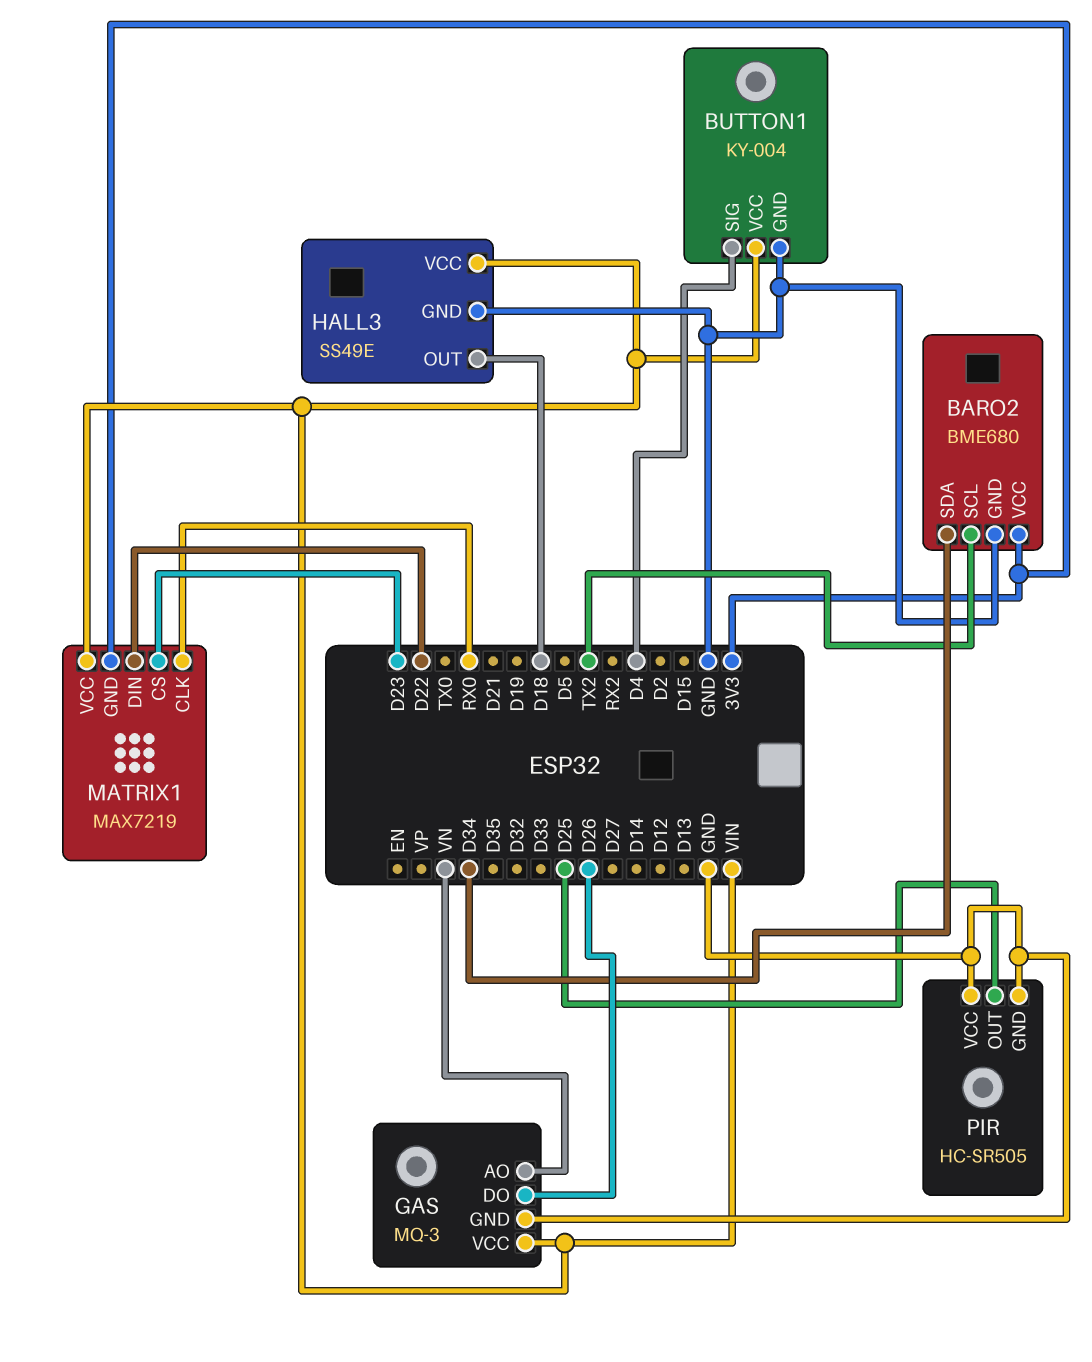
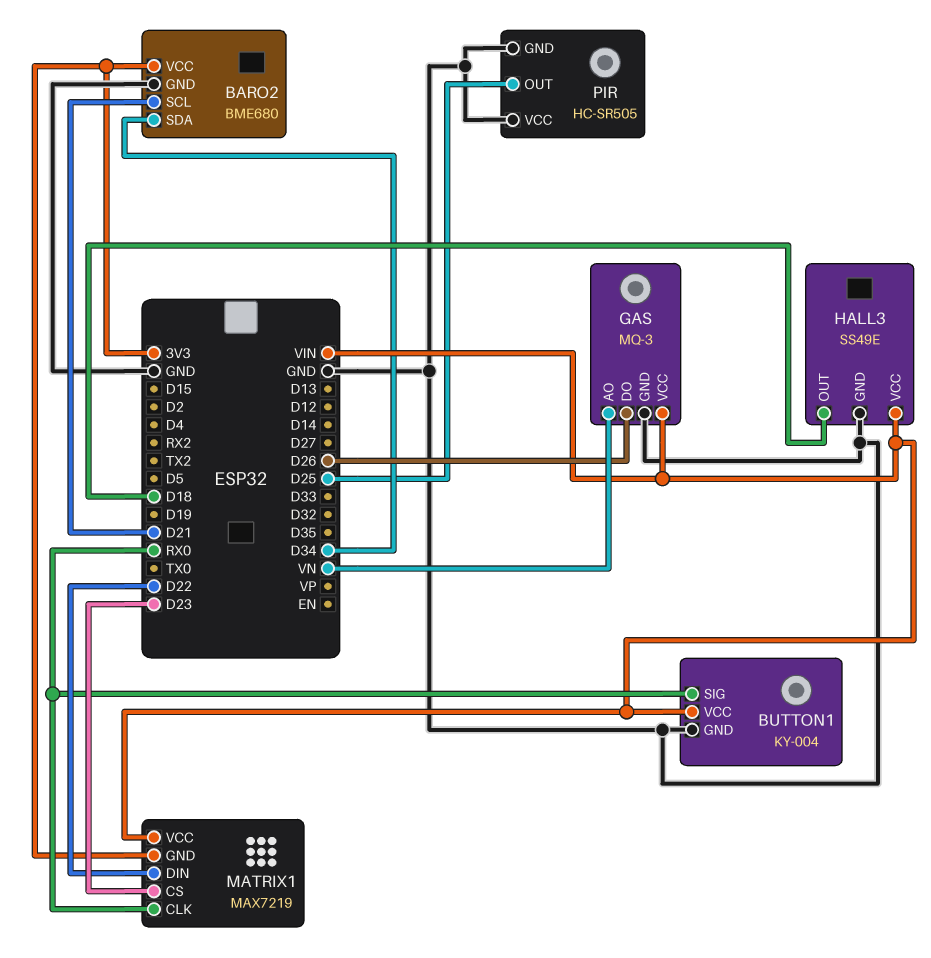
BARO2 pin SCL: TX2 -> D21
BUTTON1 pin SIG: D4 -> RX0

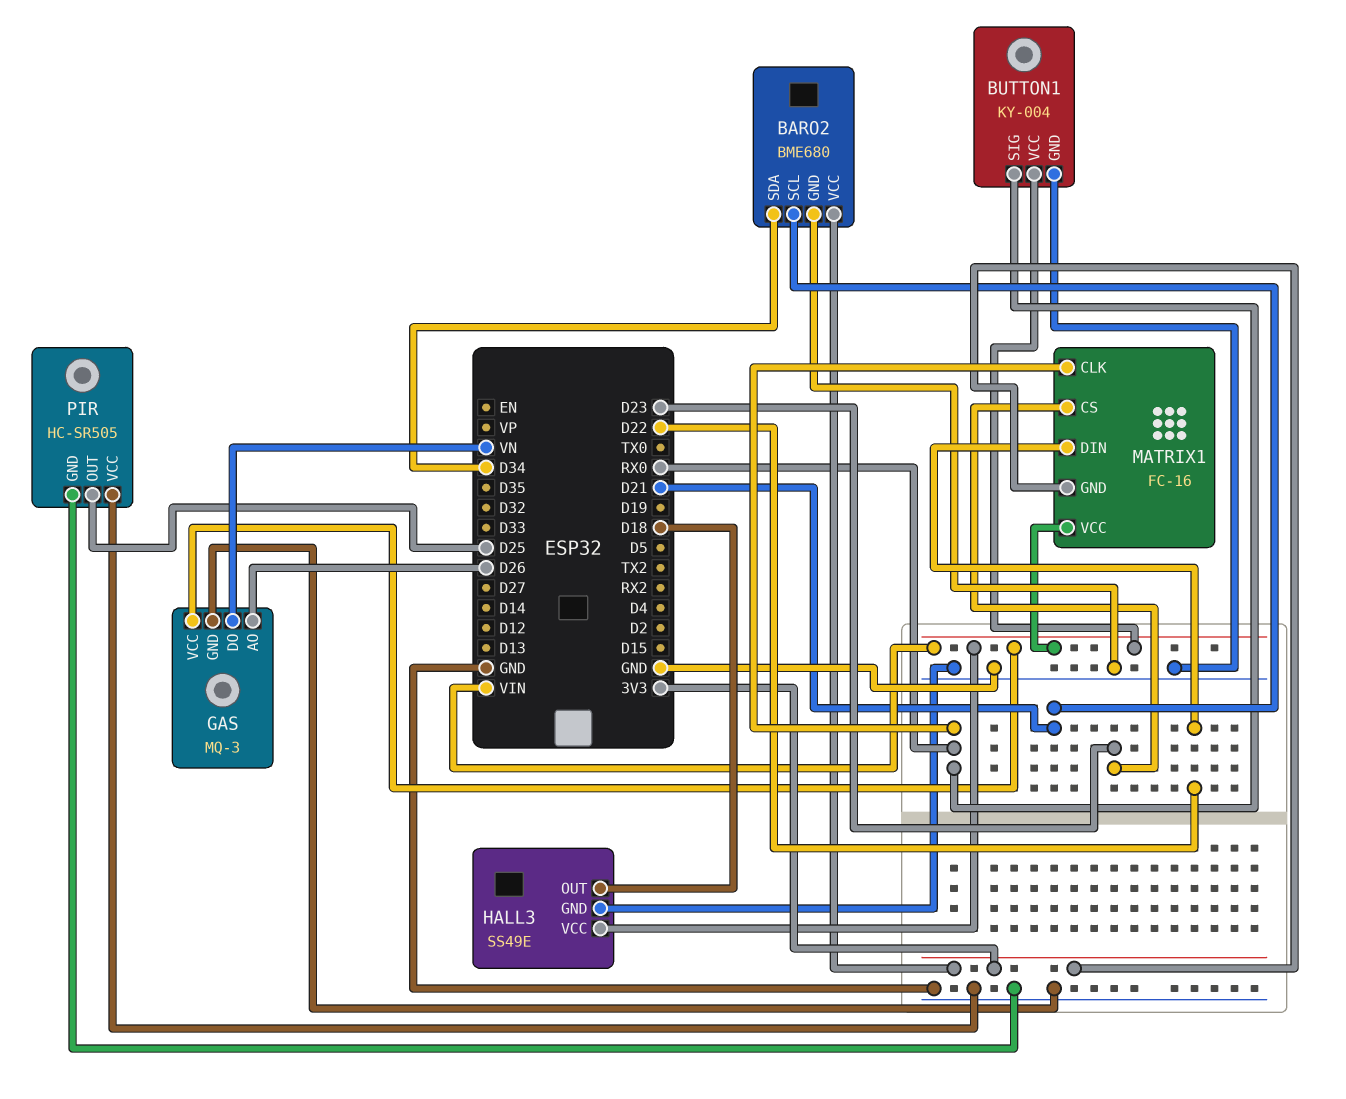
GAS pin AO: VN -> D26
GAS pin DO: D26 -> VN
MATRIX1: MAX7219 -> FC-16

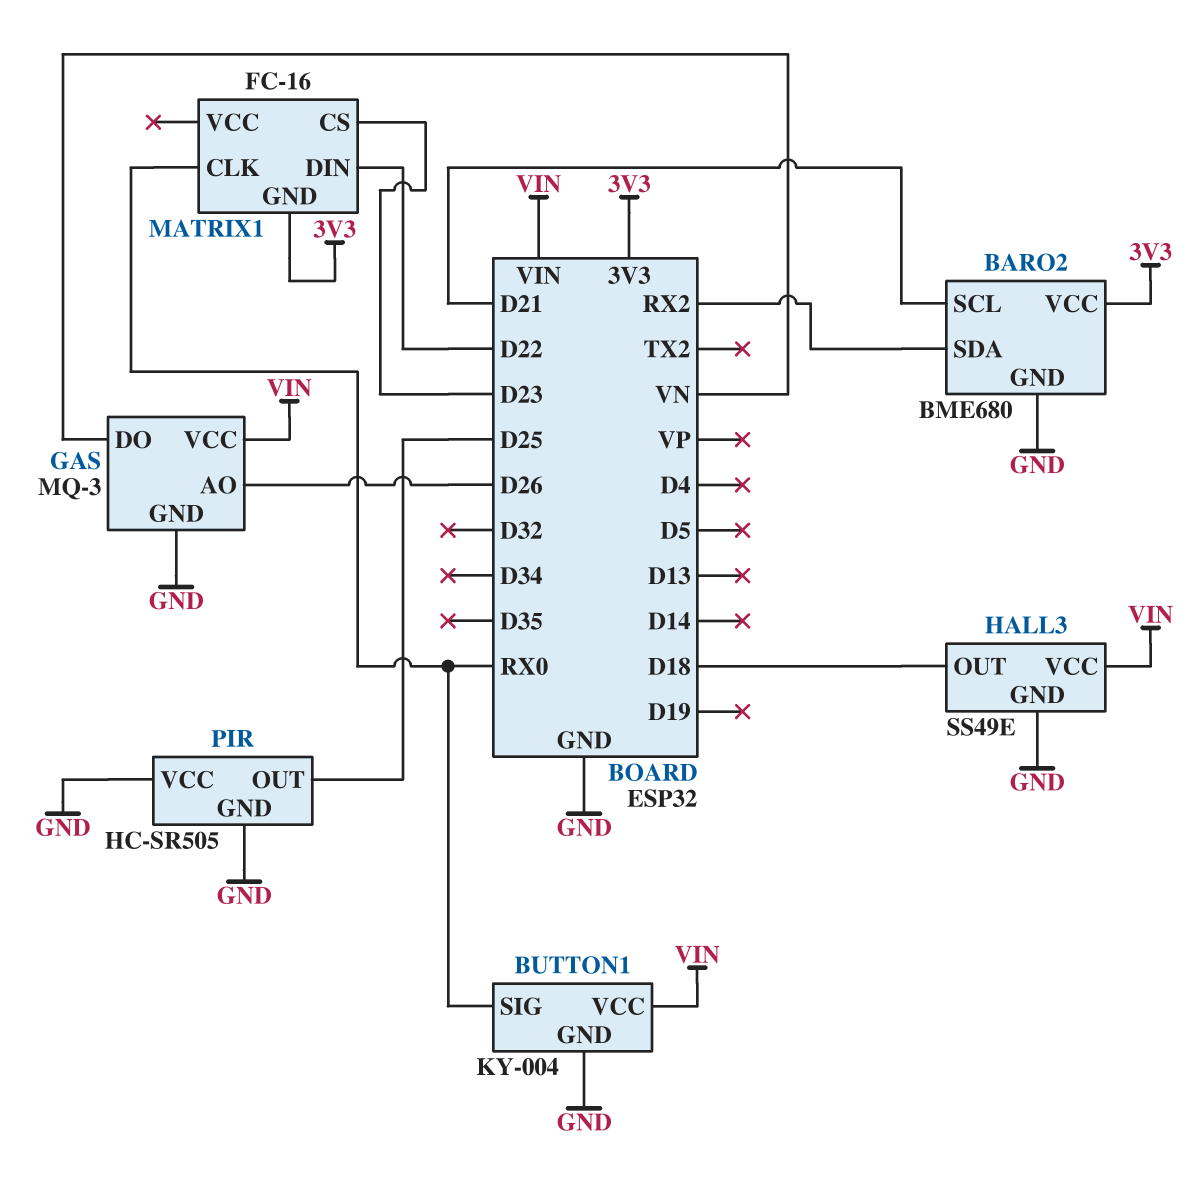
BARO2 pin SDA: D34 -> RX2
MATRIX1 pin VCC: VIN -> none

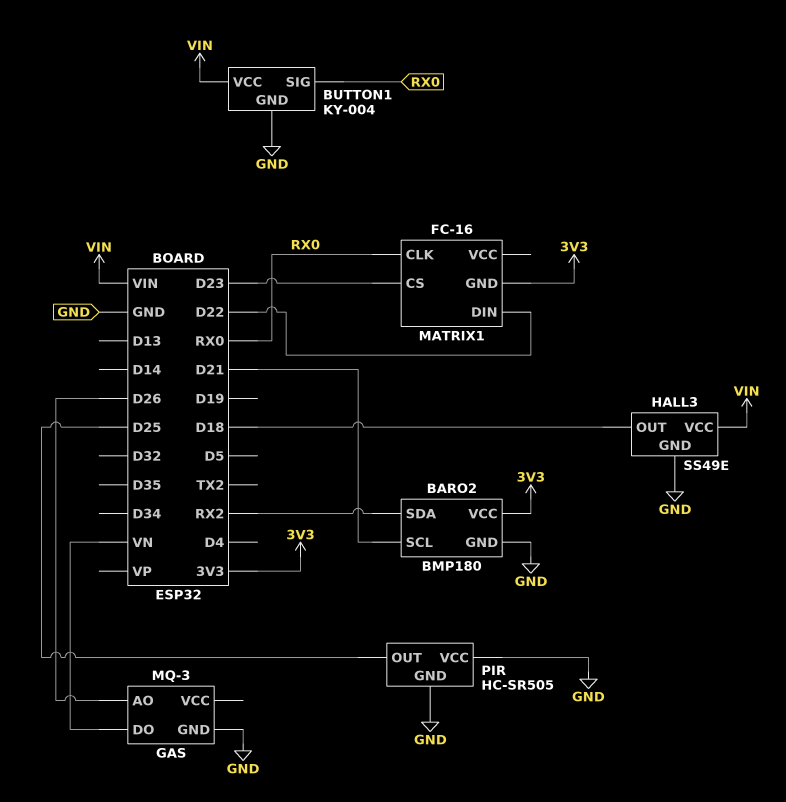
BARO2: BME680 -> BMP180
GAS pin VCC: VIN -> none

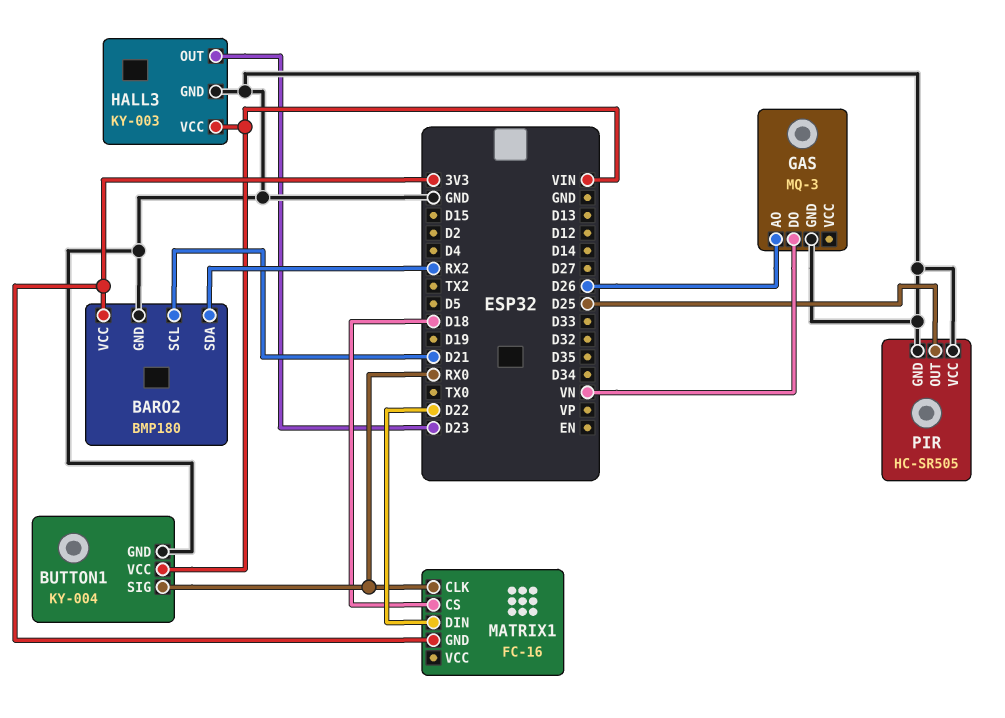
HALL3: SS49E -> KY-003
HALL3 pin OUT: D18 -> D23
MATRIX1 pin CS: D23 -> D18

